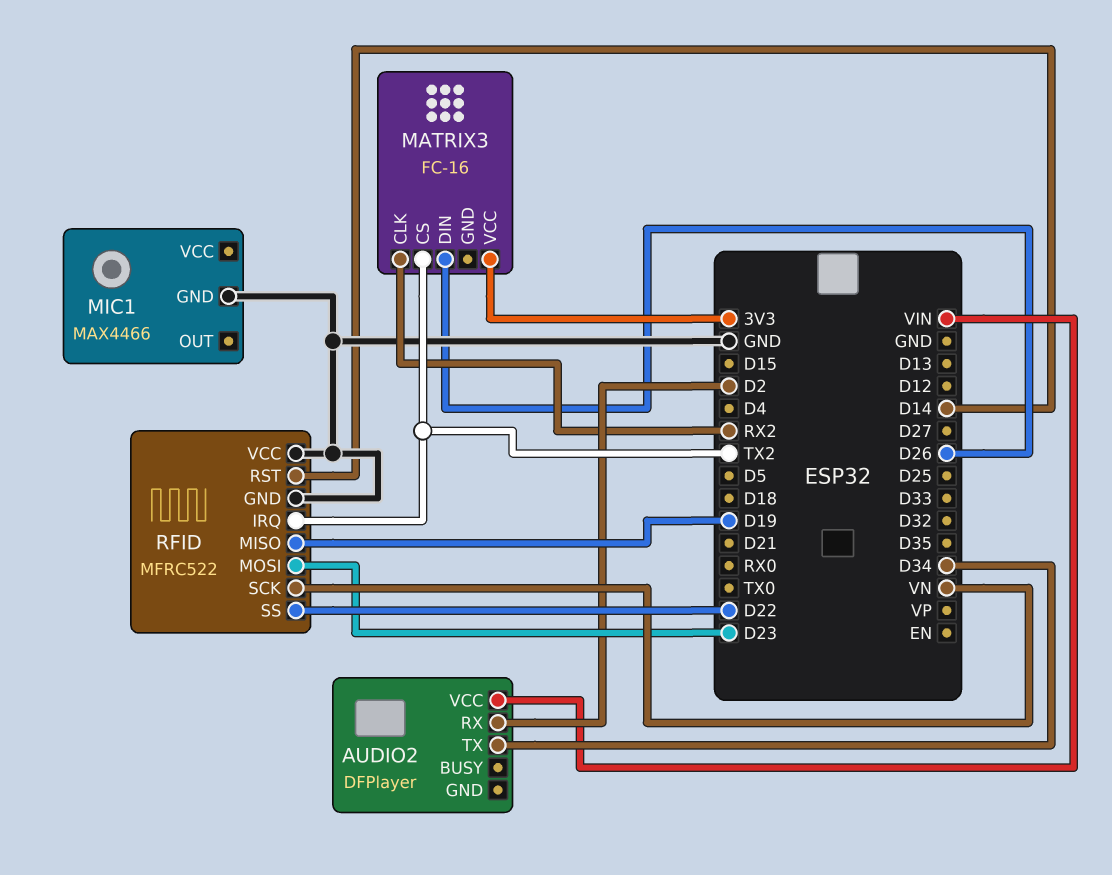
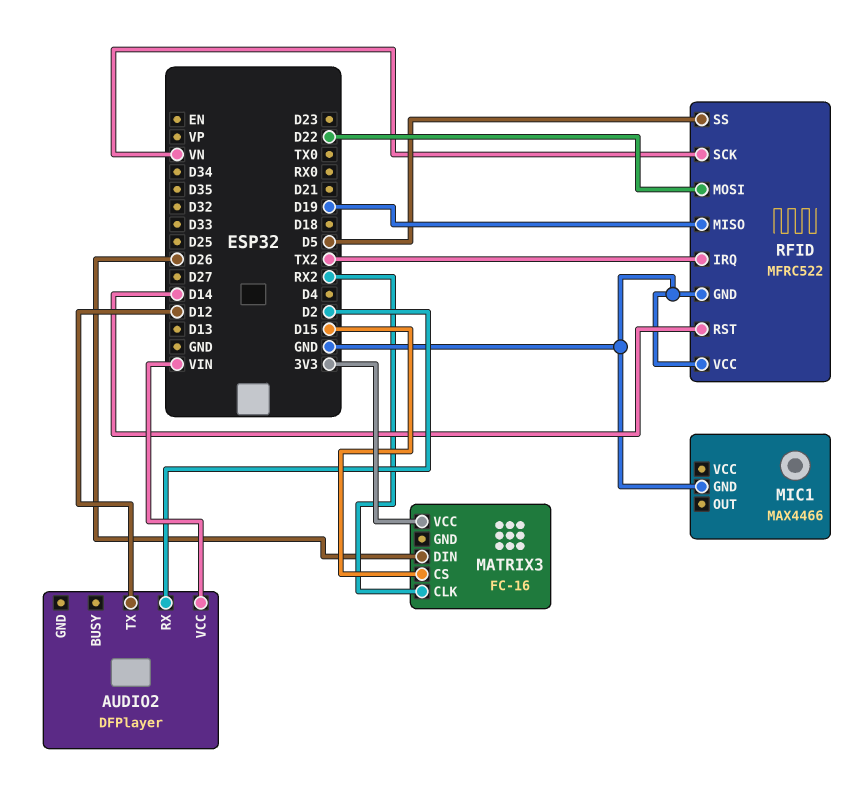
AUDIO2 pin TX: D34 -> D12
MATRIX3 pin CS: TX2 -> D15
RFID pin MOSI: D23 -> D22
RFID pin SS: D22 -> D5

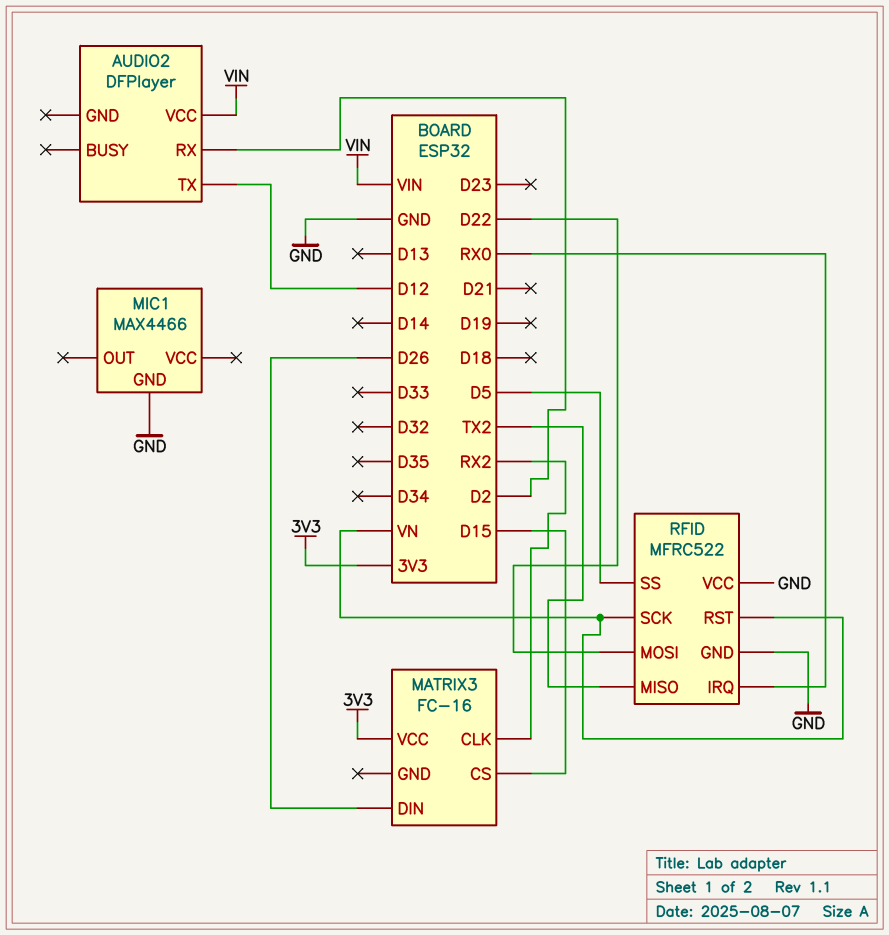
RFID pin IRQ: TX2 -> RX0
RFID pin MISO: D19 -> TX2
RFID pin RST: D14 -> VN

